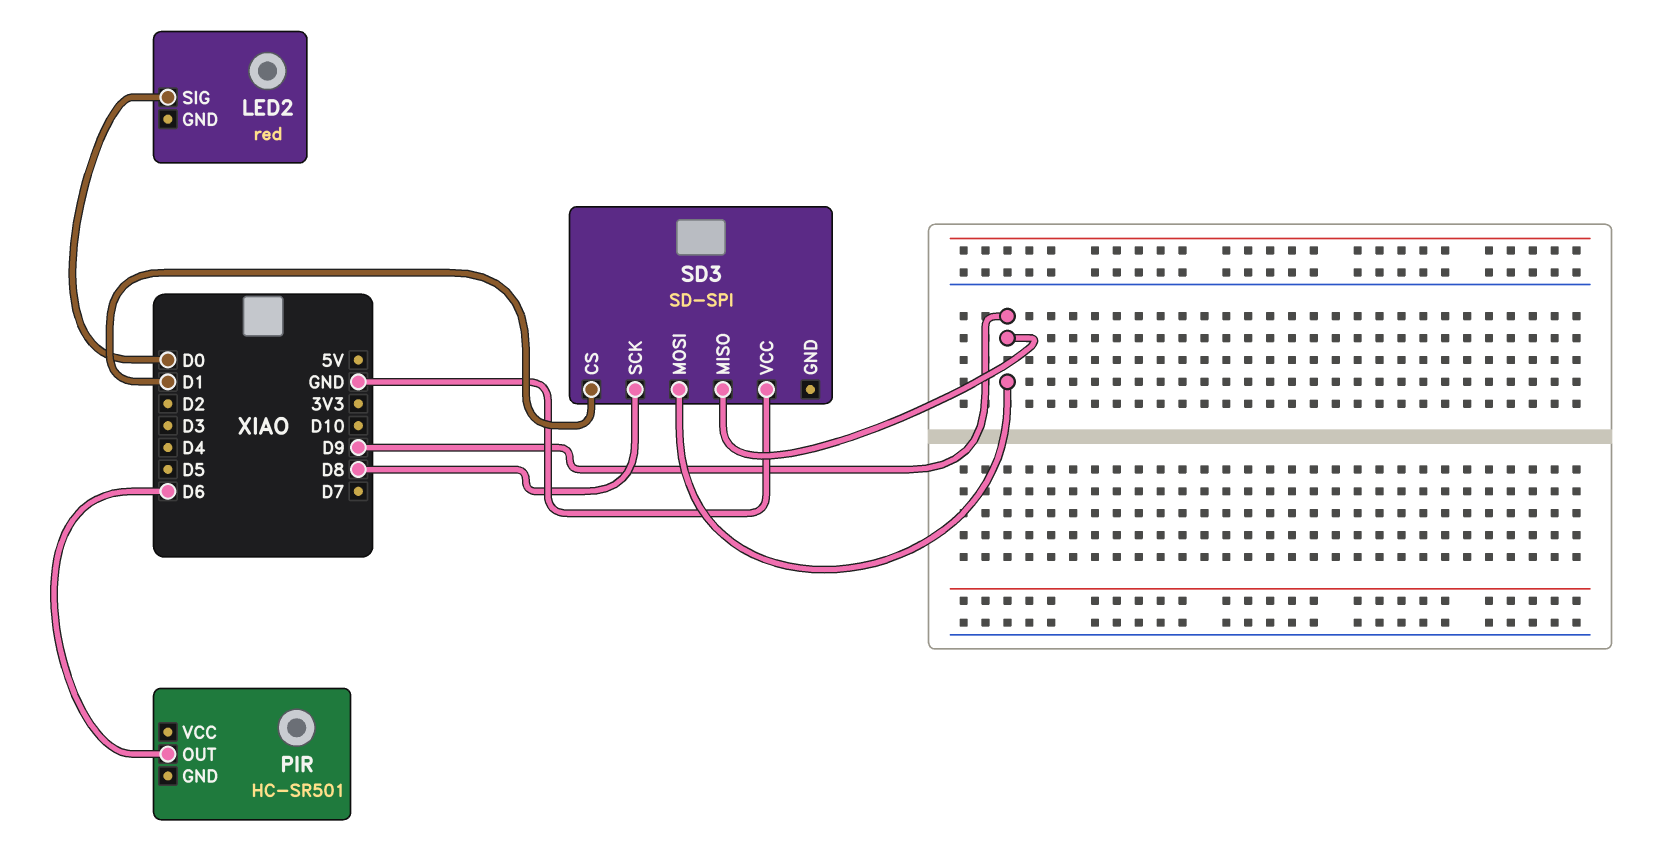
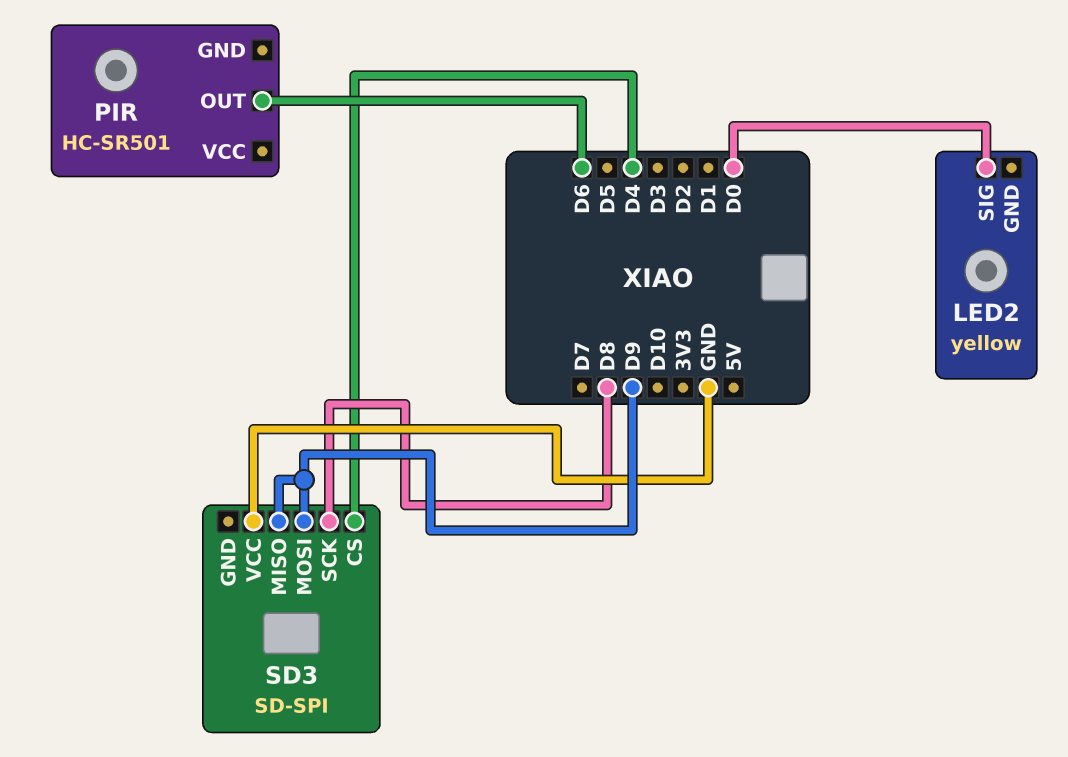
LED2: red -> yellow
SD3 pin CS: D1 -> D4

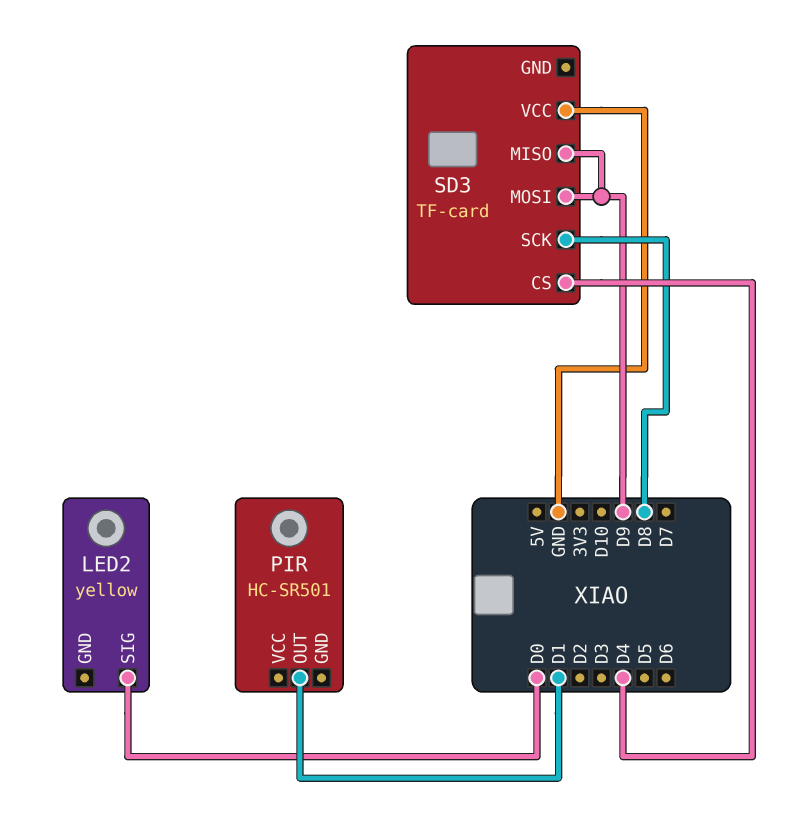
PIR pin OUT: D6 -> D1
SD3: SD-SPI -> TF-card

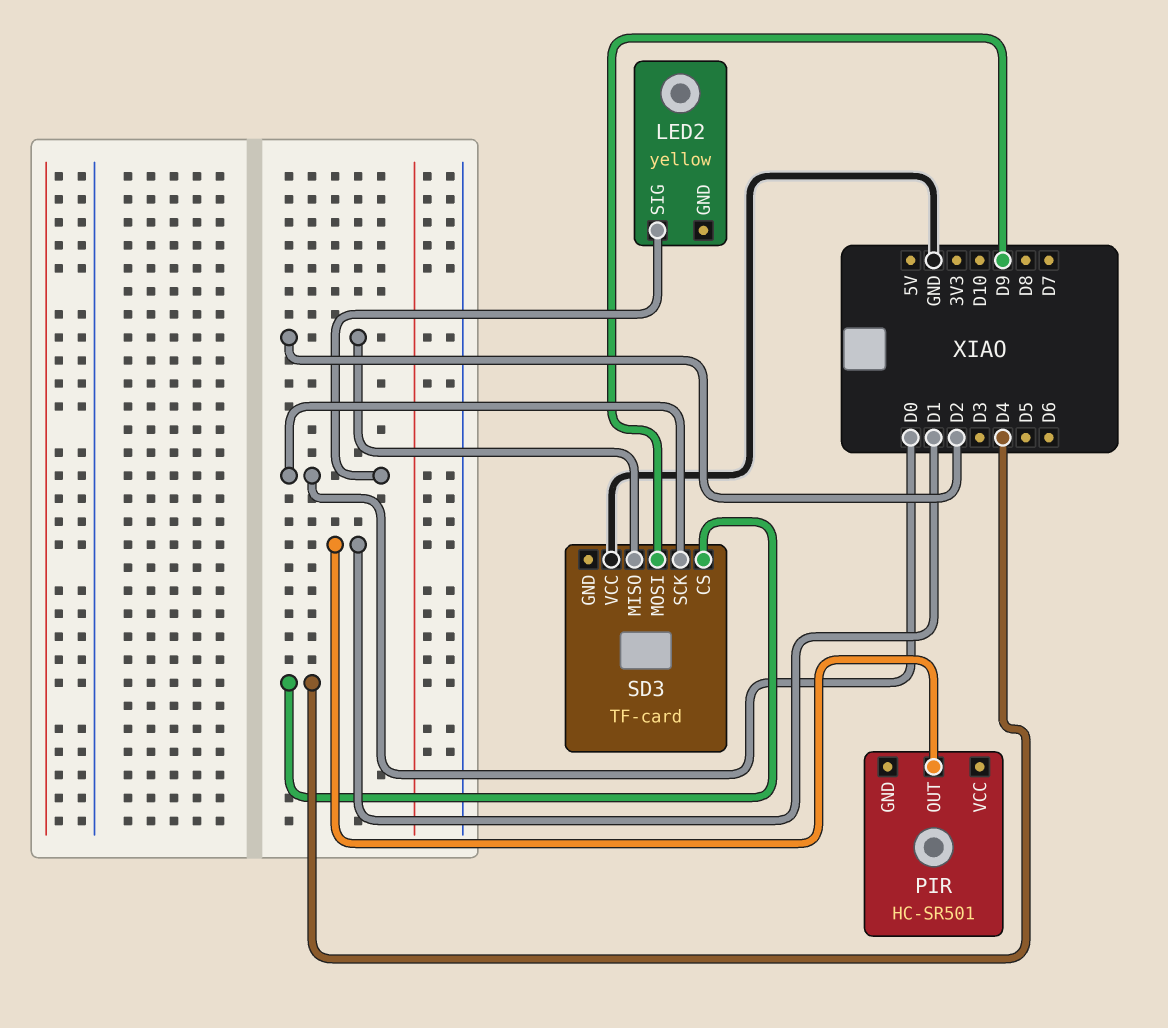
SD3 pin MISO: D9 -> D2
SD3 pin SCK: D8 -> D0

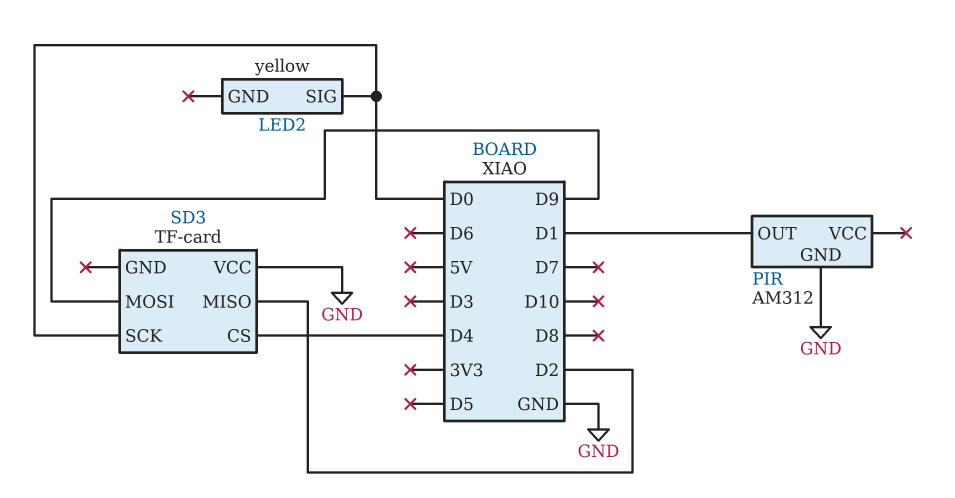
PIR: HC-SR501 -> AM312
PIR pin GND: none -> GND

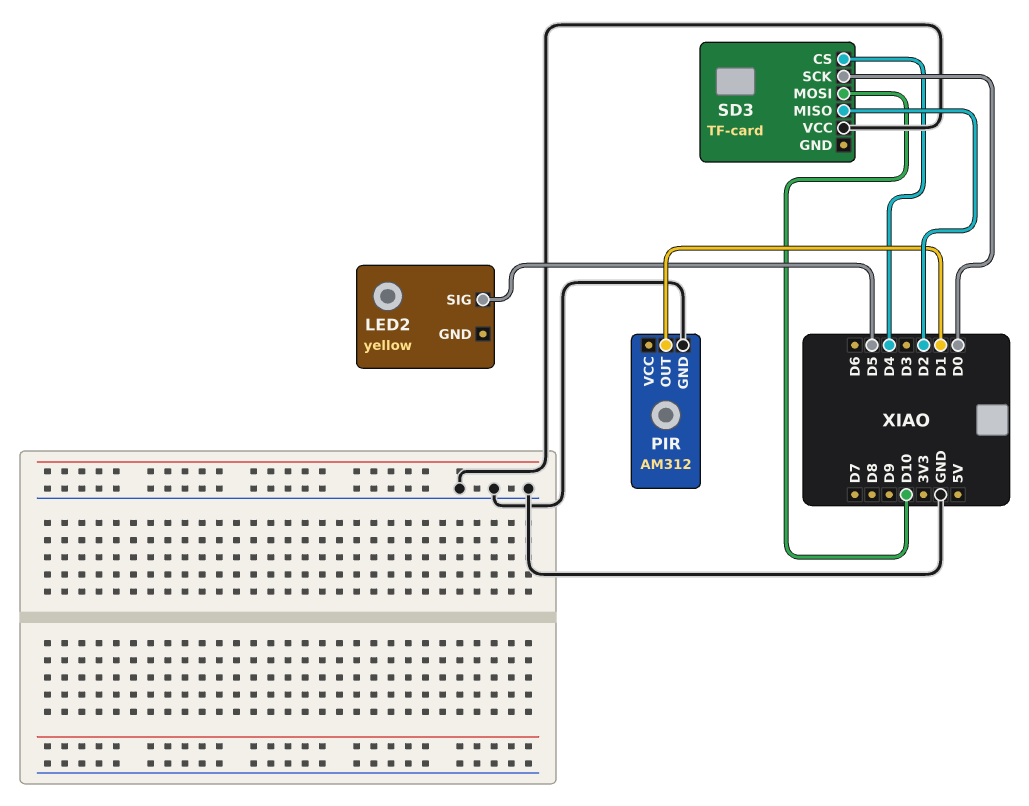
LED2 pin SIG: D0 -> D5
SD3 pin MOSI: D9 -> D10

